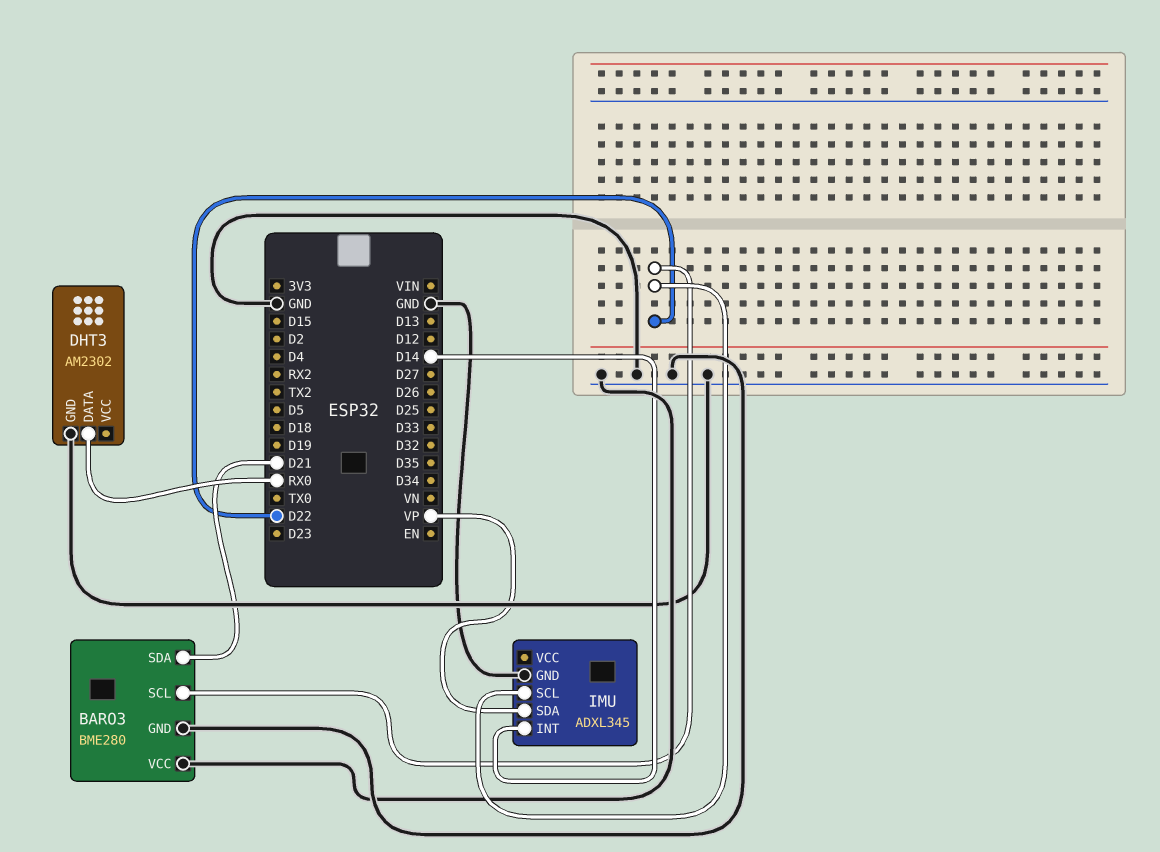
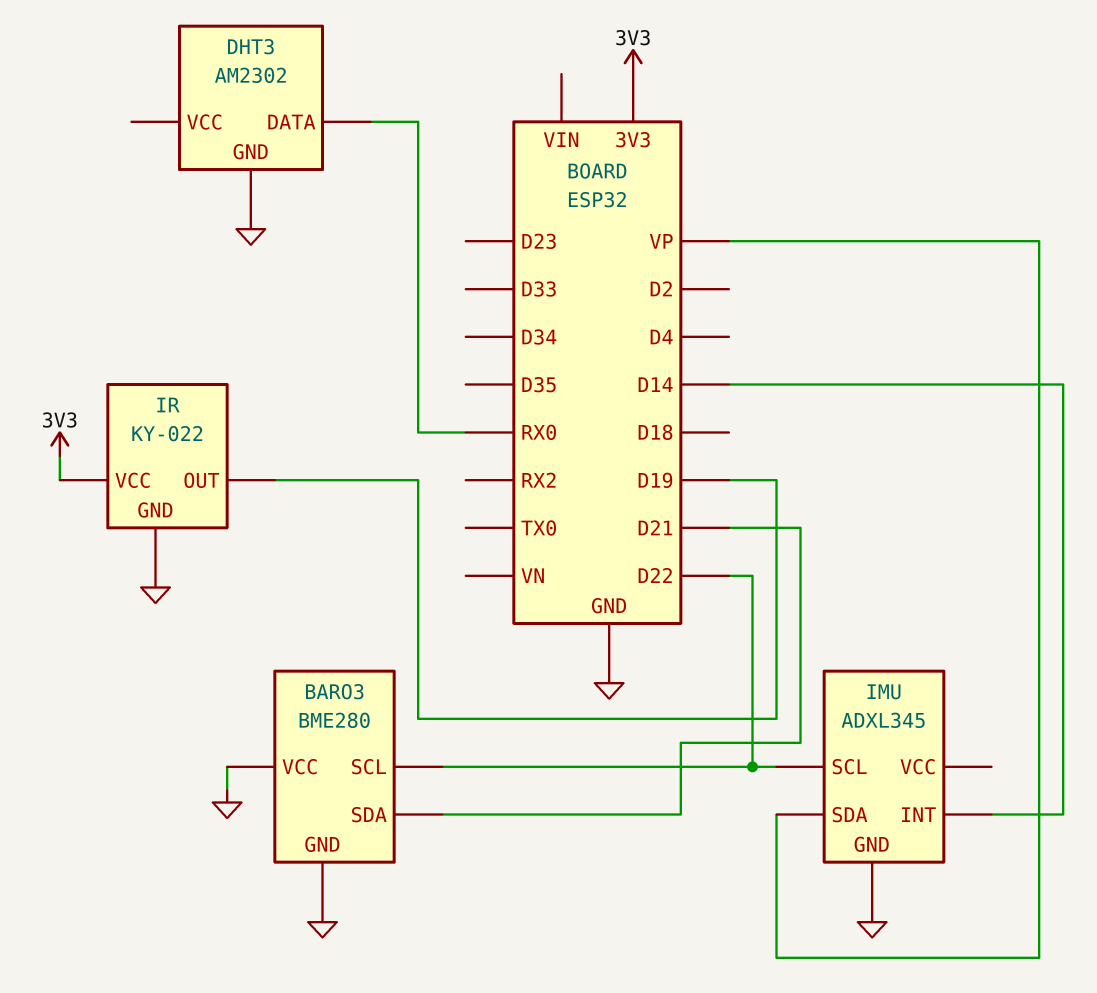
IR: none -> KY-022
IR pin GND: none -> GND
IR pin OUT: none -> D19
IR pin VCC: none -> 3V3

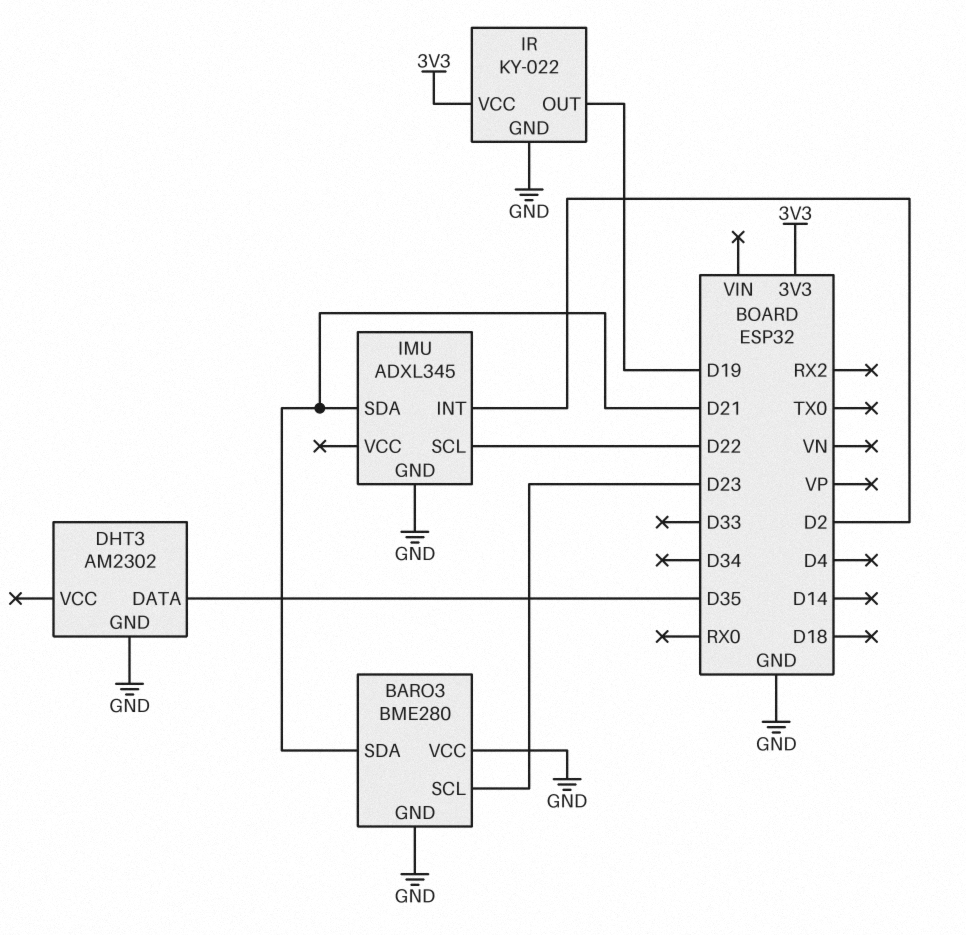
BARO3 pin SCL: D22 -> D23
DHT3 pin DATA: RX0 -> D35
IMU pin INT: D14 -> D2
IMU pin SDA: VP -> D21

